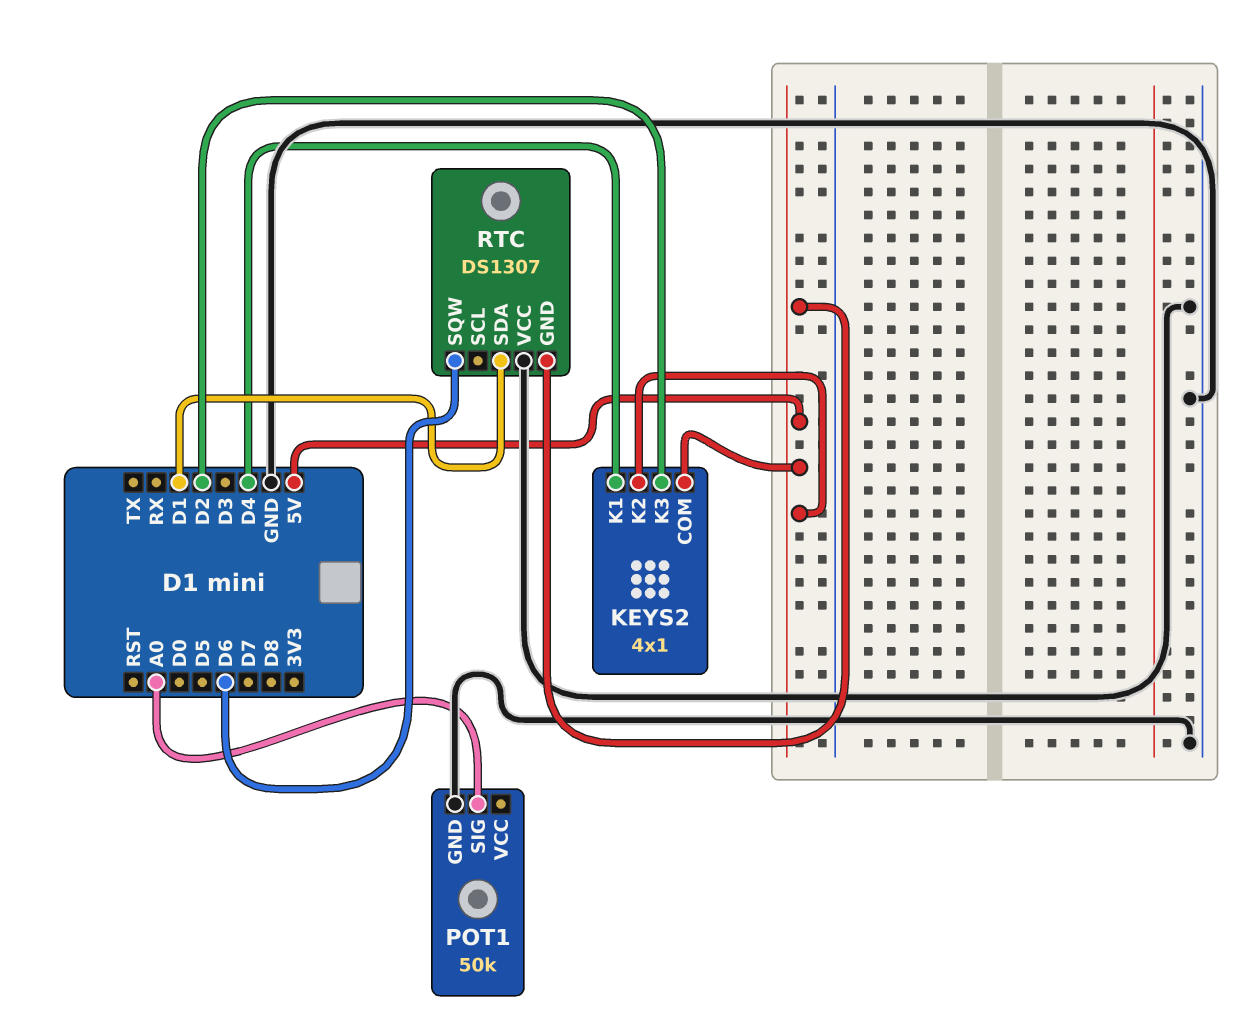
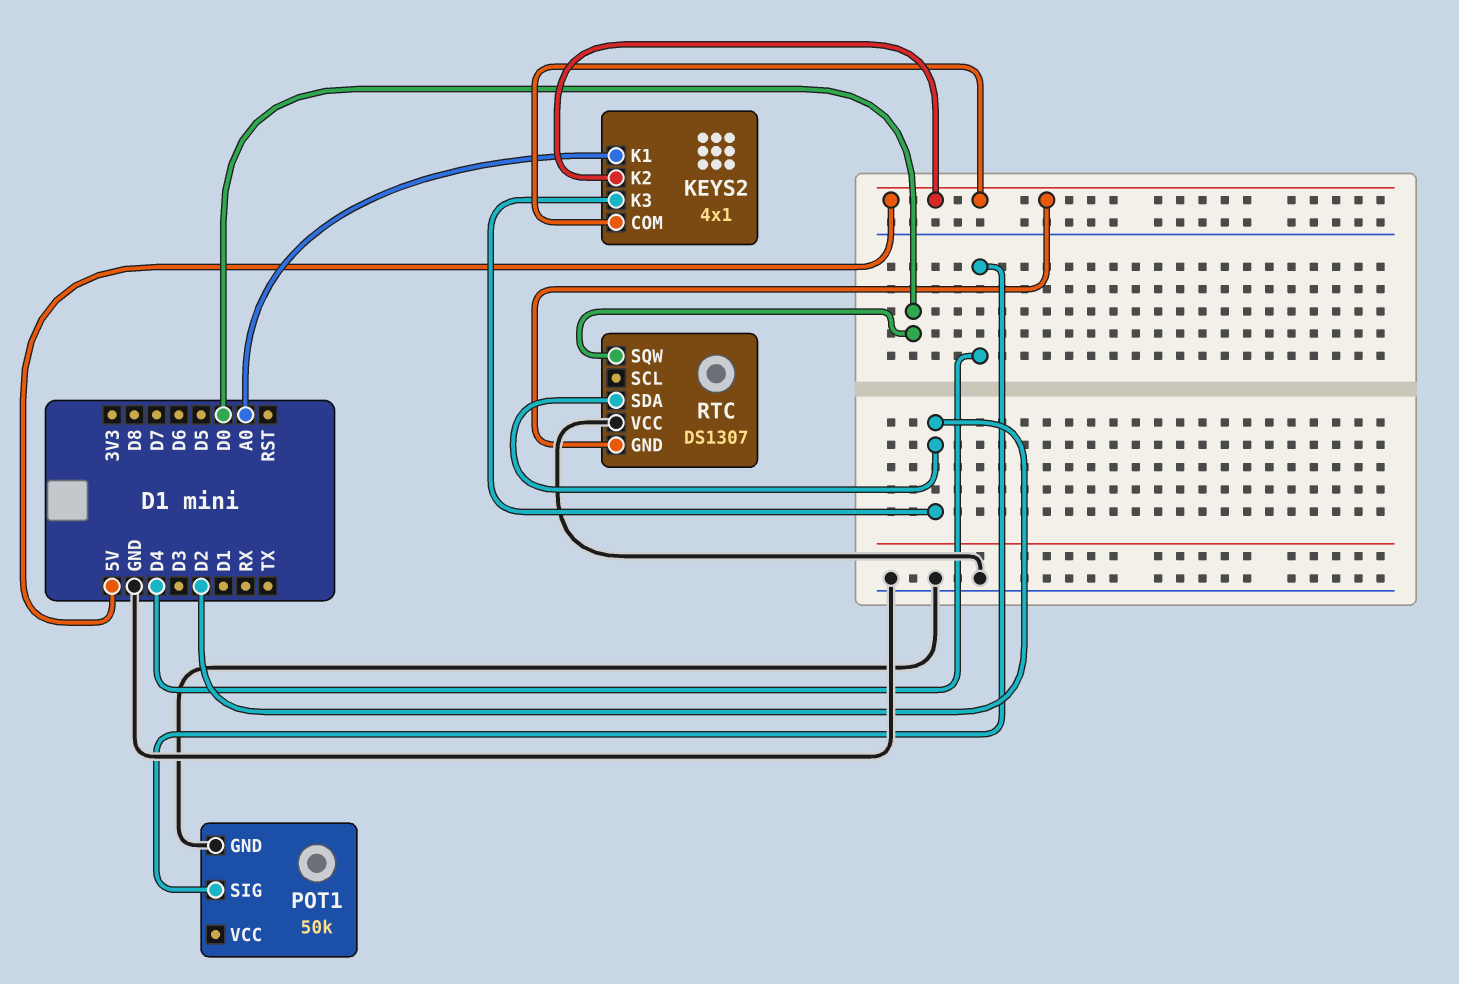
KEYS2 pin K1: D4 -> A0
POT1 pin SIG: A0 -> D4
RTC pin SDA: D1 -> D2
RTC pin SQW: D6 -> D0

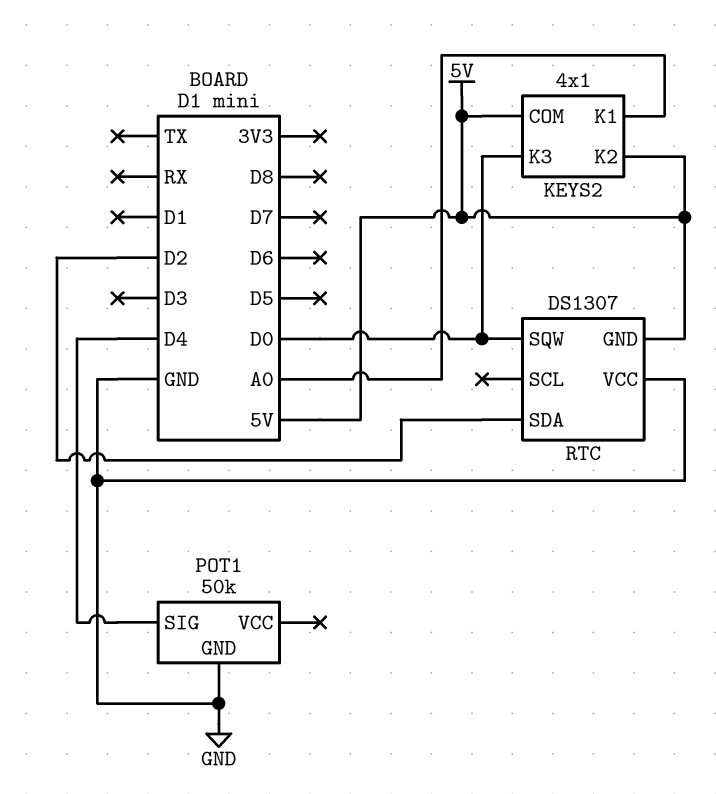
KEYS2 pin K3: D2 -> D0

